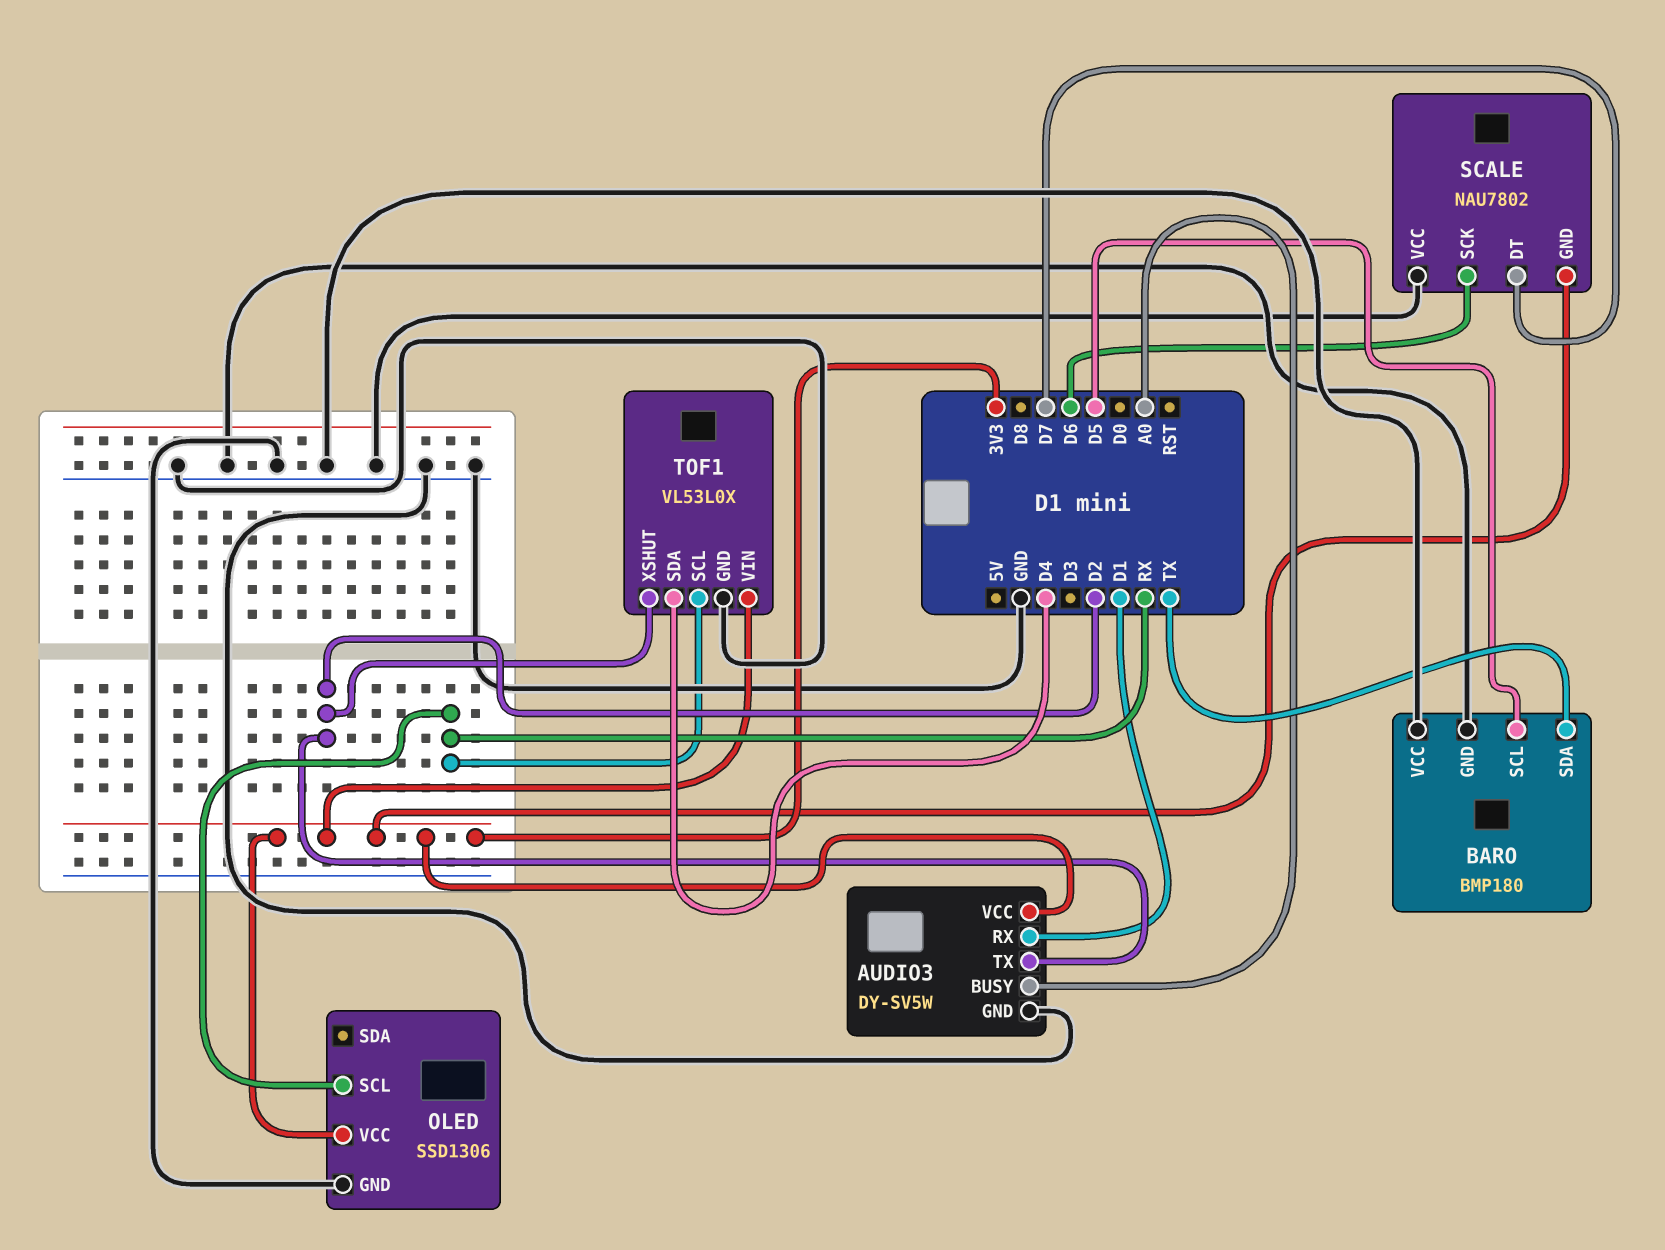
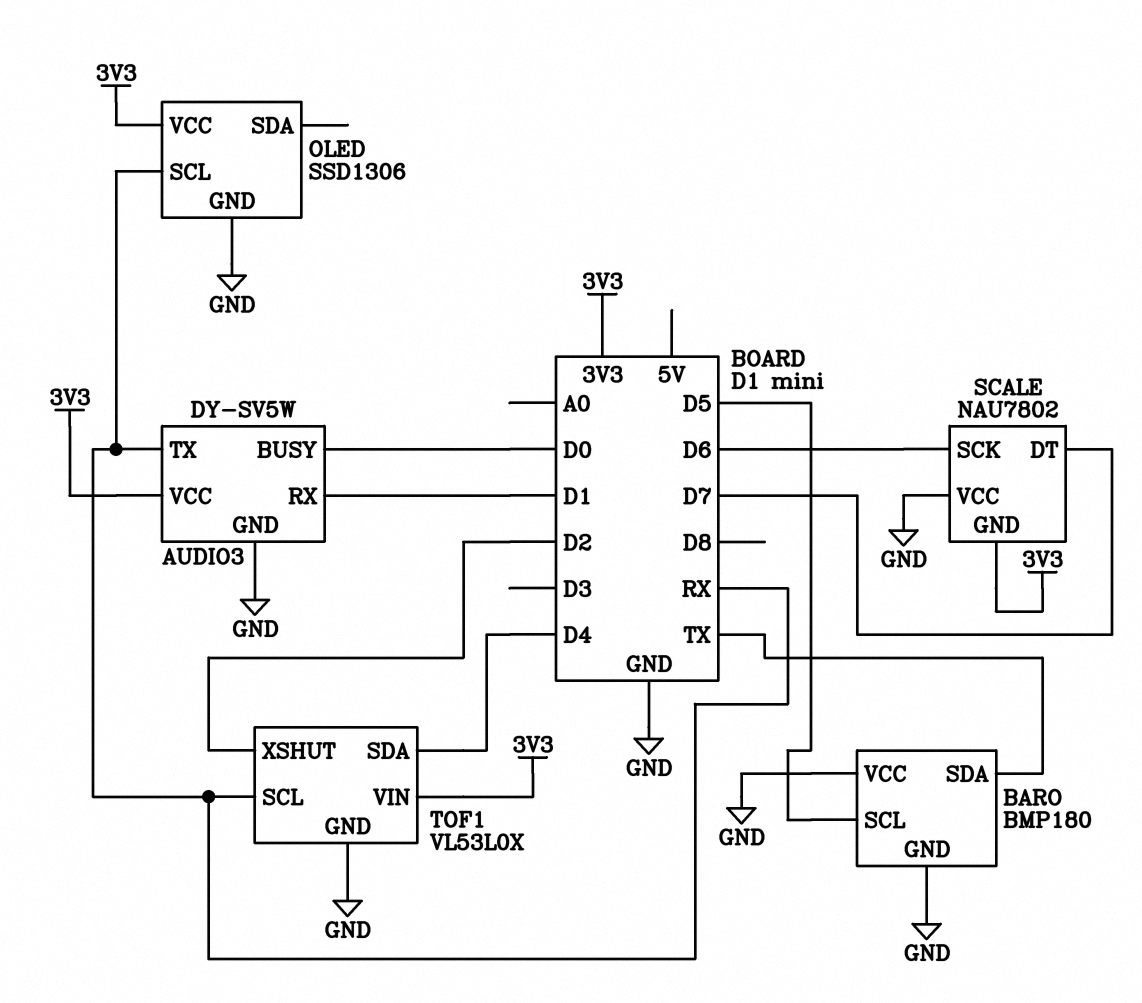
AUDIO3 pin BUSY: A0 -> D0
AUDIO3 pin TX: D2 -> RX

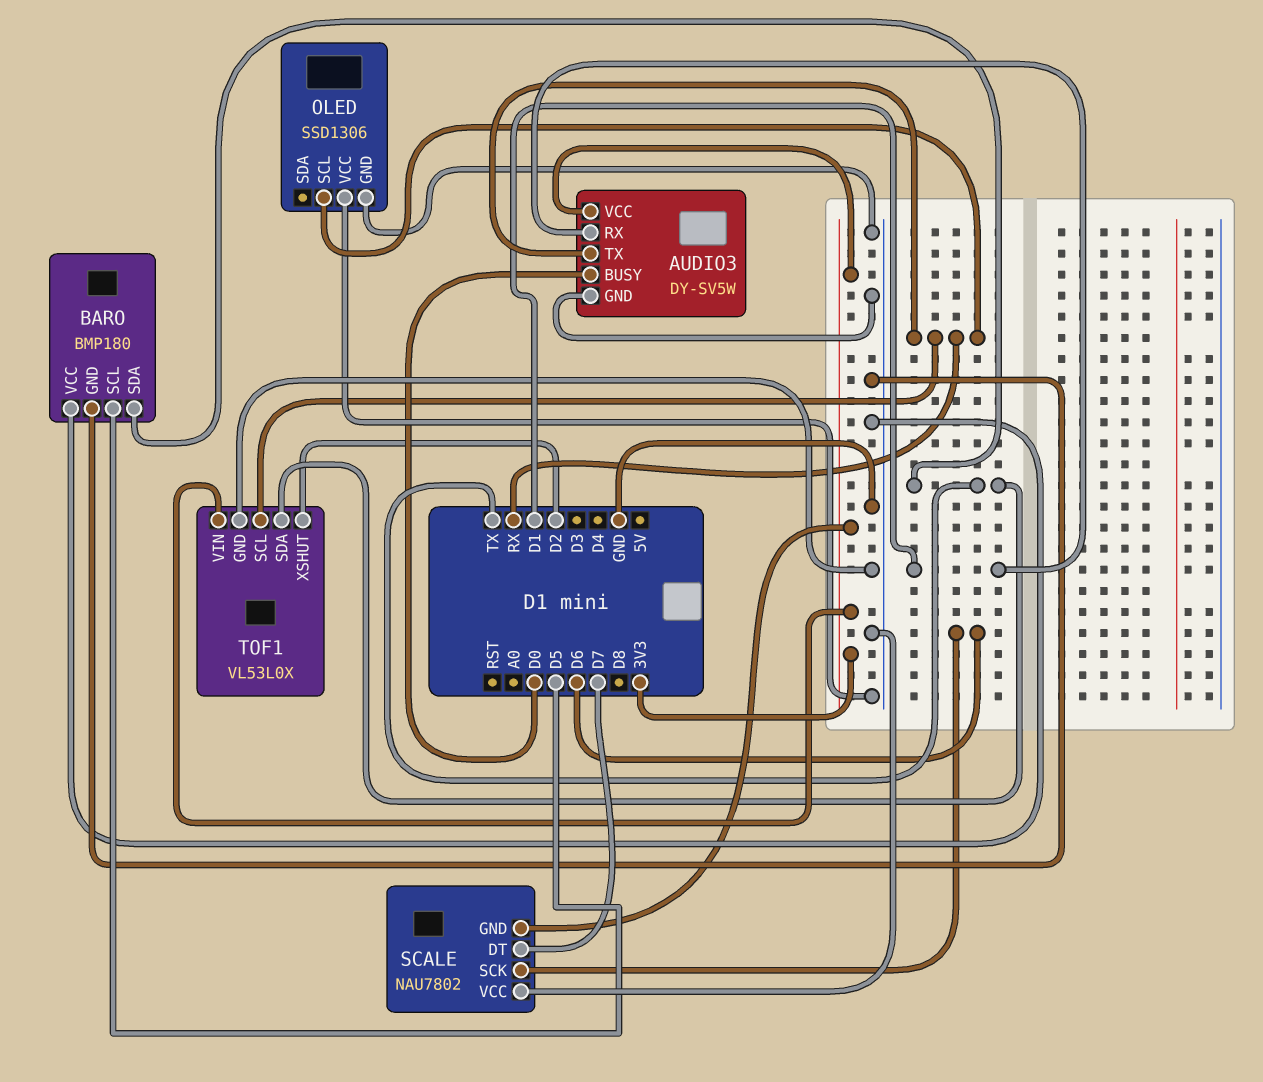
OLED pin VCC: 3V3 -> GND
TOF1 pin SDA: D4 -> TX

